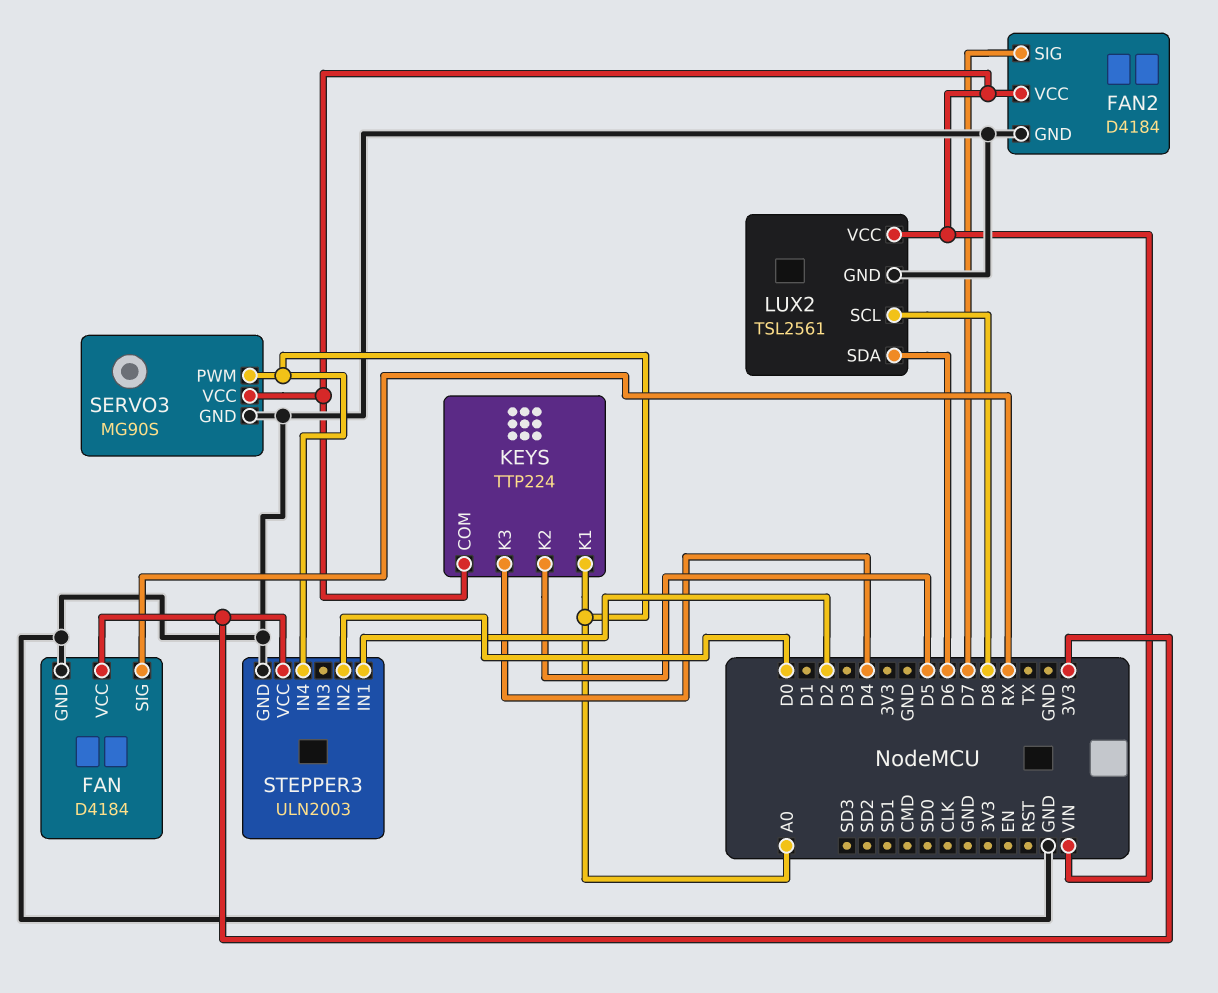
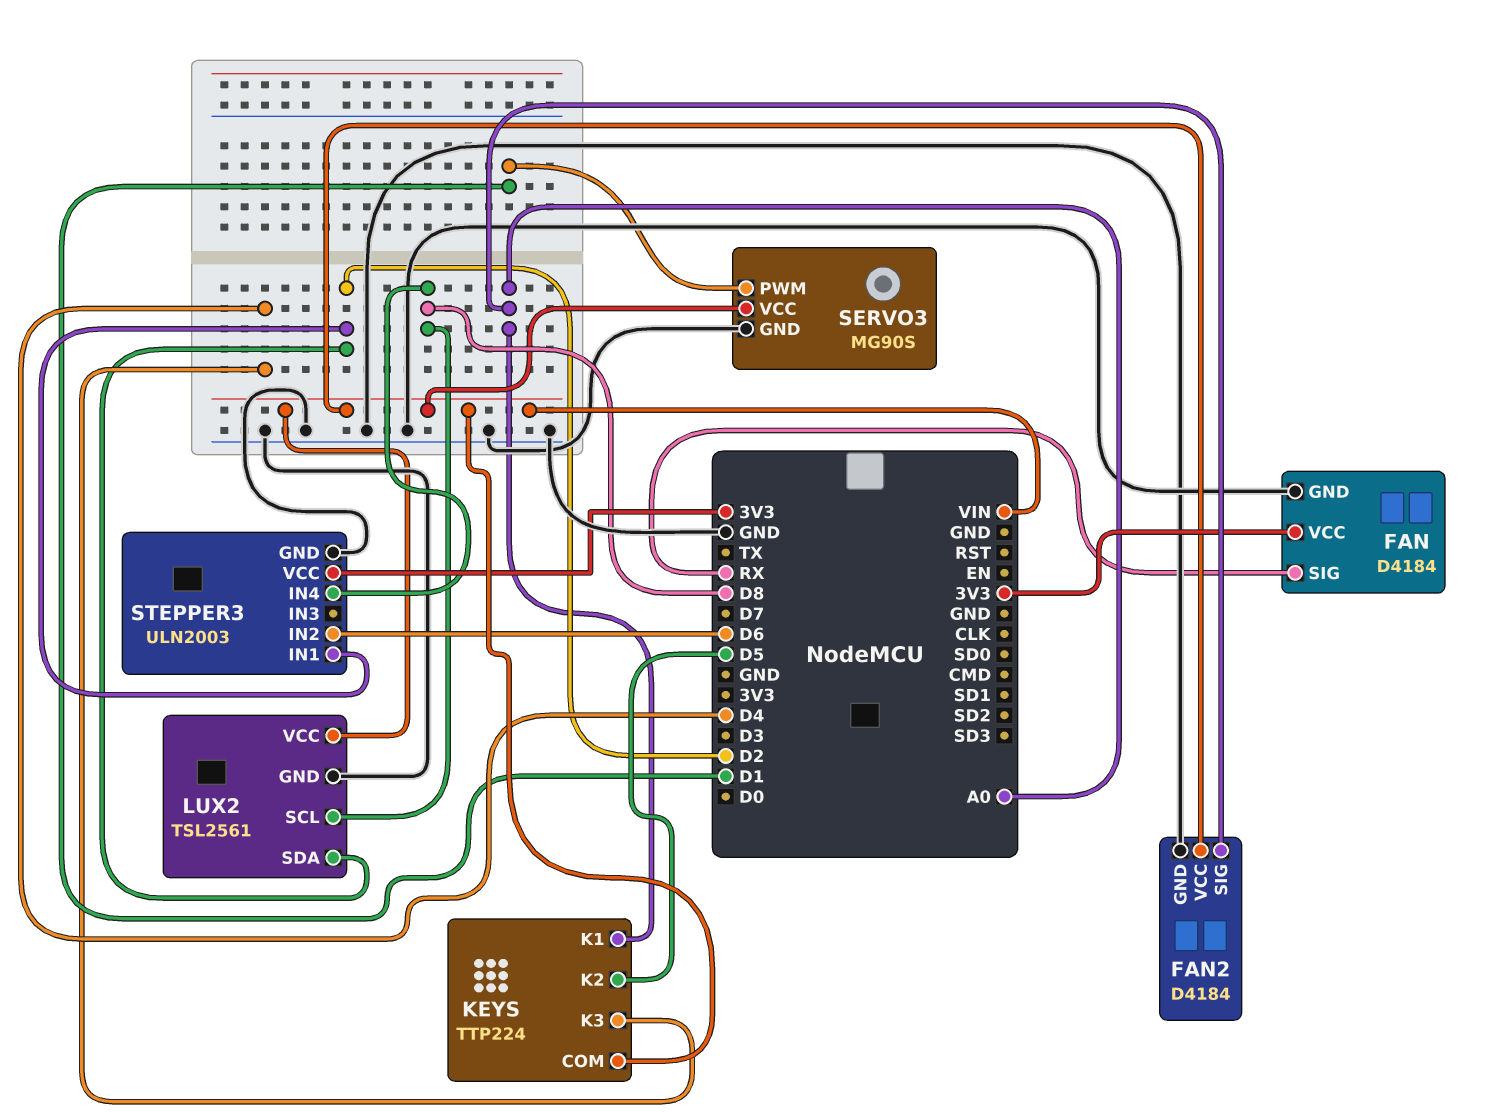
FAN2 pin SIG: D7 -> A0
LUX2 pin SDA: D6 -> D2
SERVO3 pin PWM: A0 -> D1
STEPPER3 pin IN2: D0 -> D6
STEPPER3 pin IN4: A0 -> D8

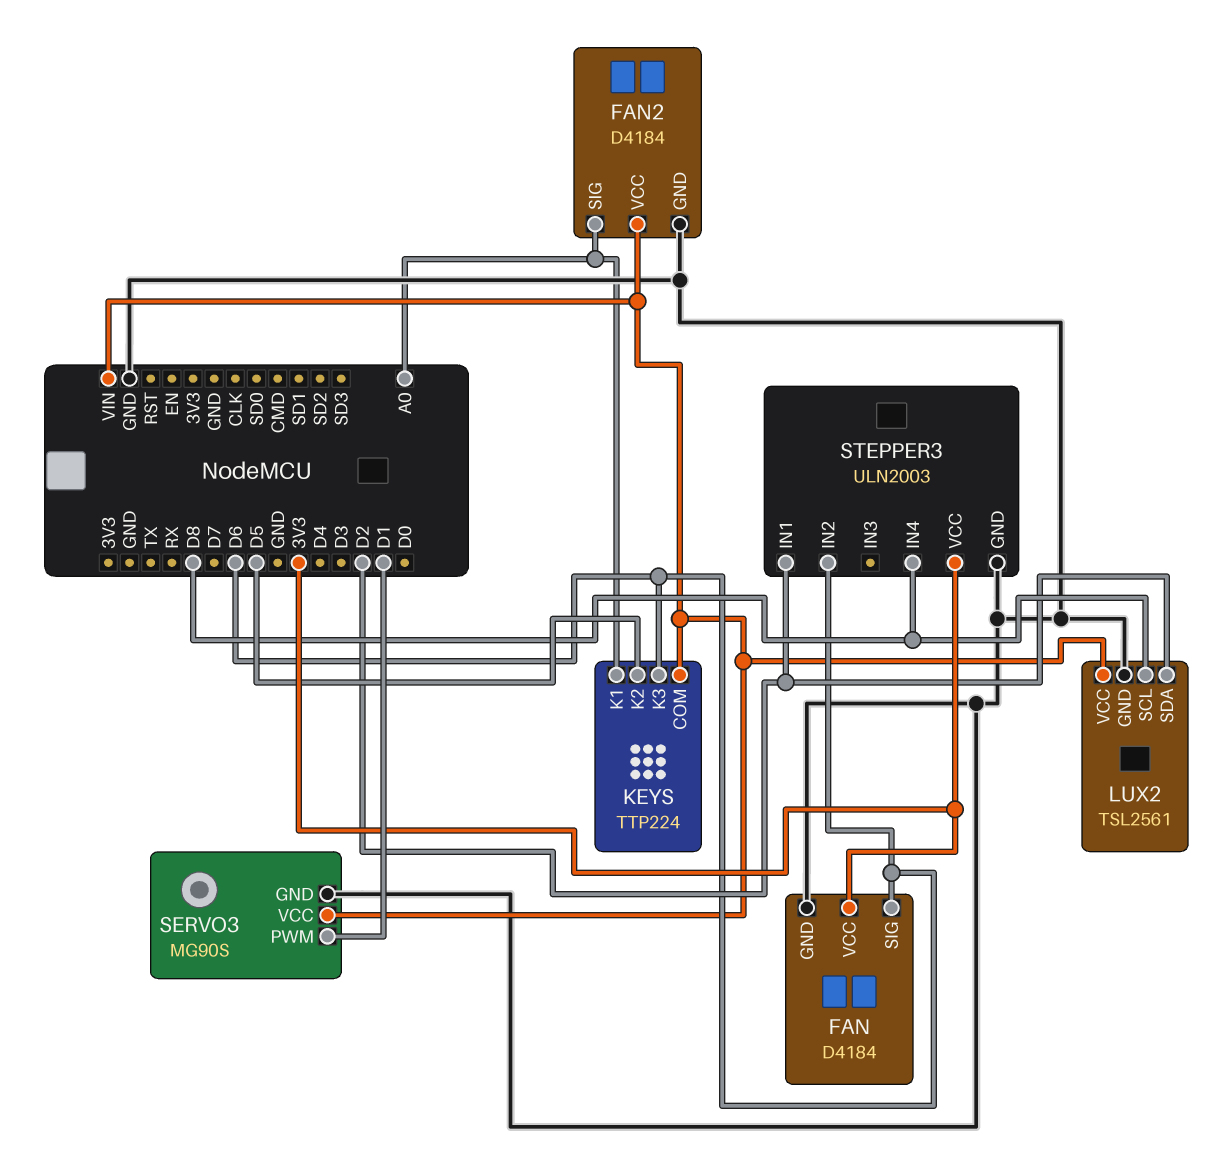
FAN pin SIG: RX -> D6
KEYS pin K3: D4 -> D6

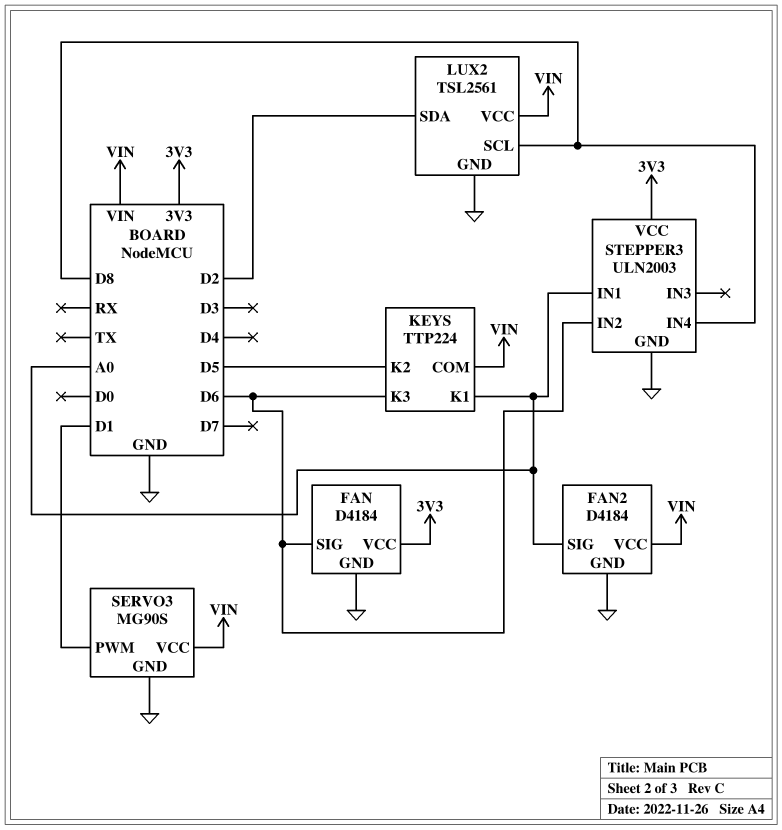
STEPPER3 pin IN1: D2 -> A0

